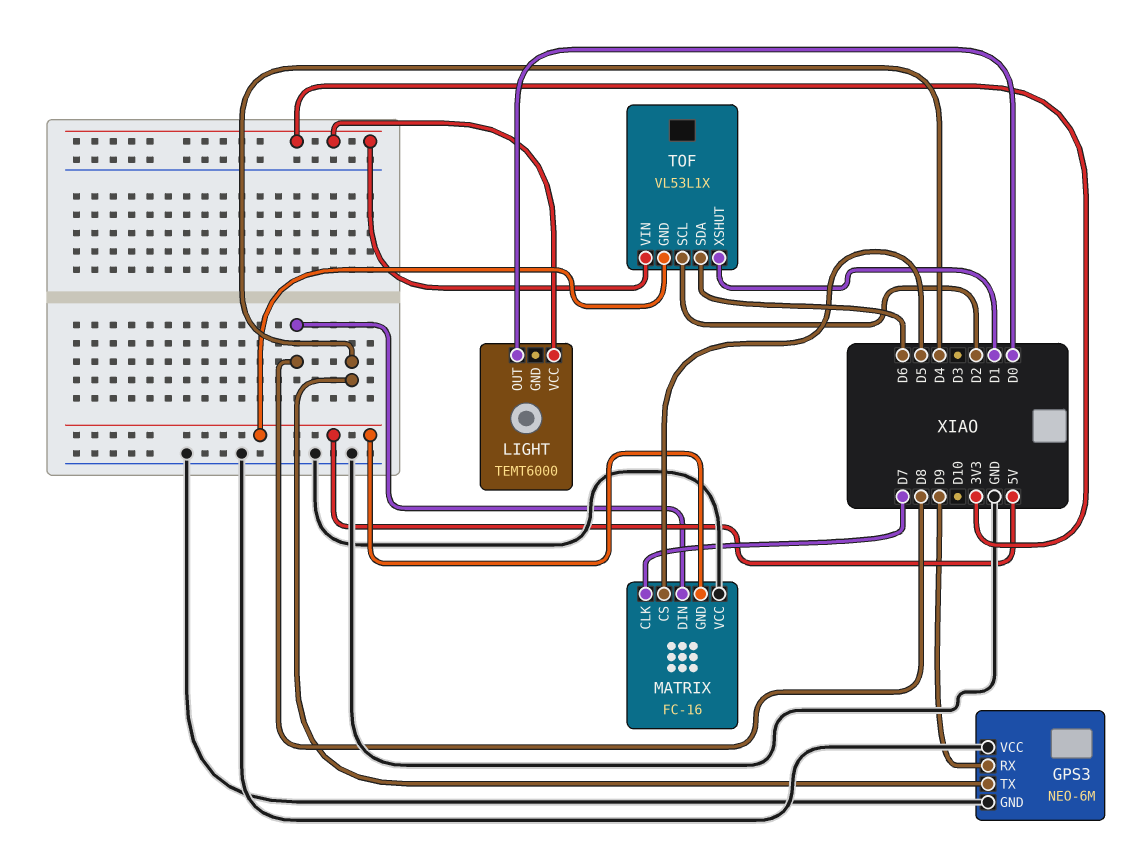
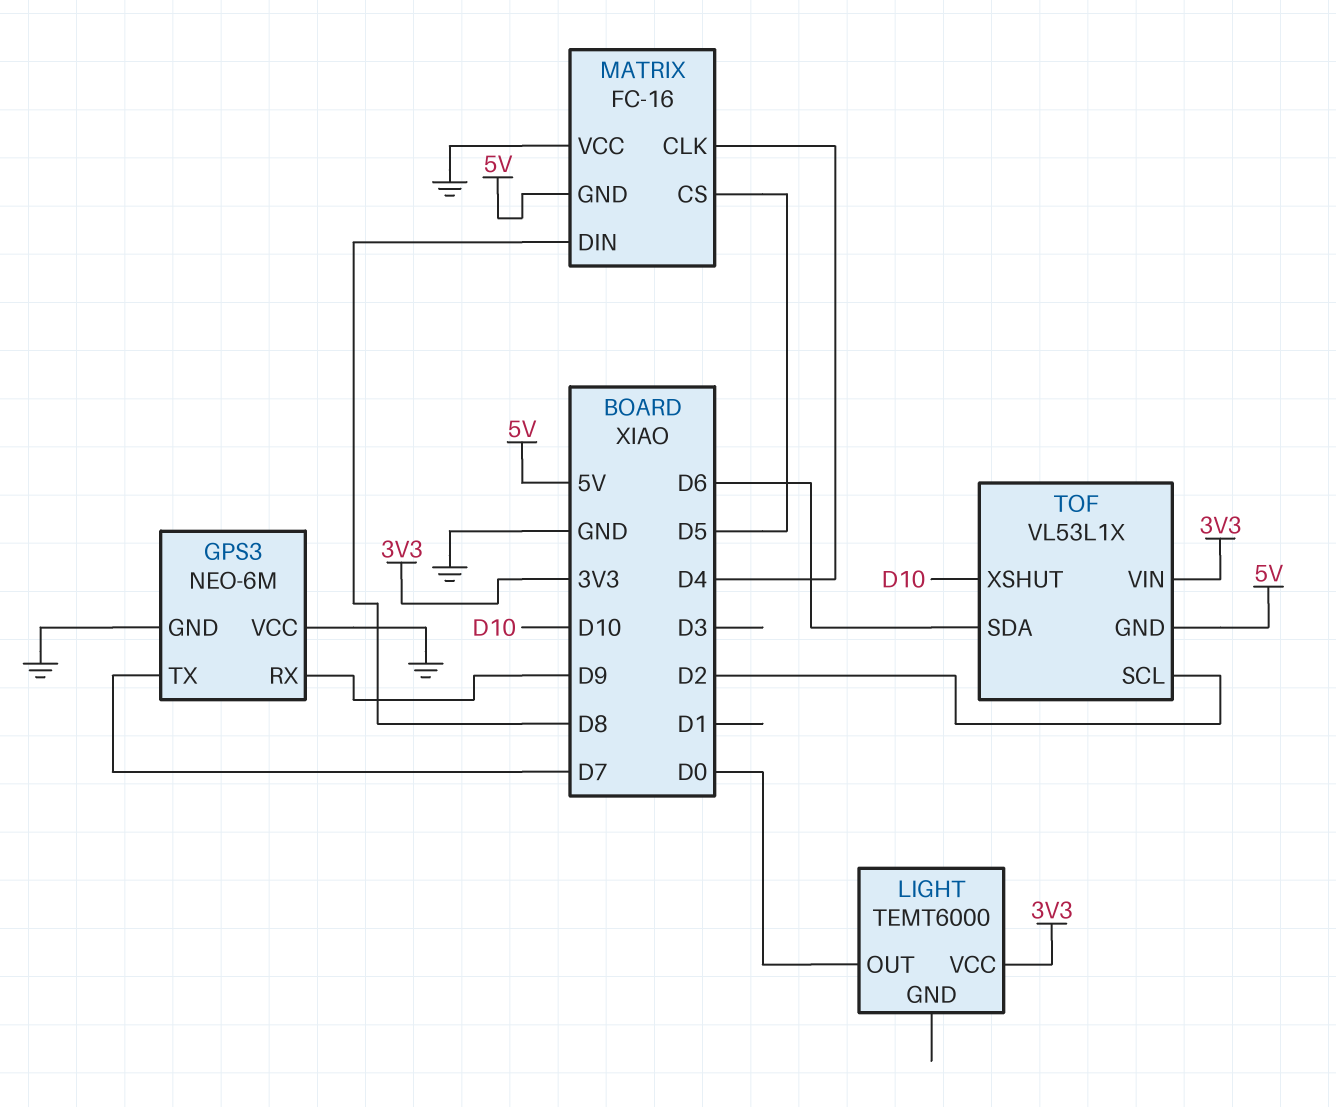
GPS3 pin TX: D4 -> D7
MATRIX pin CLK: D7 -> D4
TOF pin XSHUT: D1 -> D10

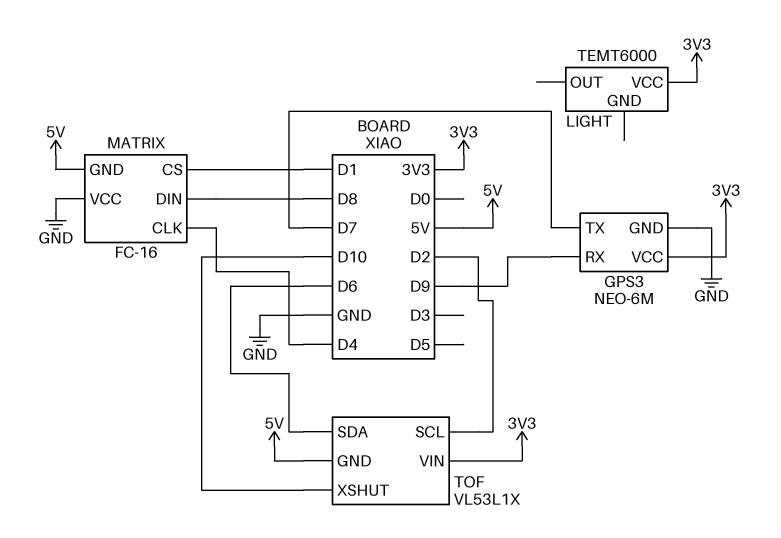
GPS3 pin VCC: GND -> 3V3
LIGHT pin OUT: D0 -> none
MATRIX pin CS: D5 -> D1

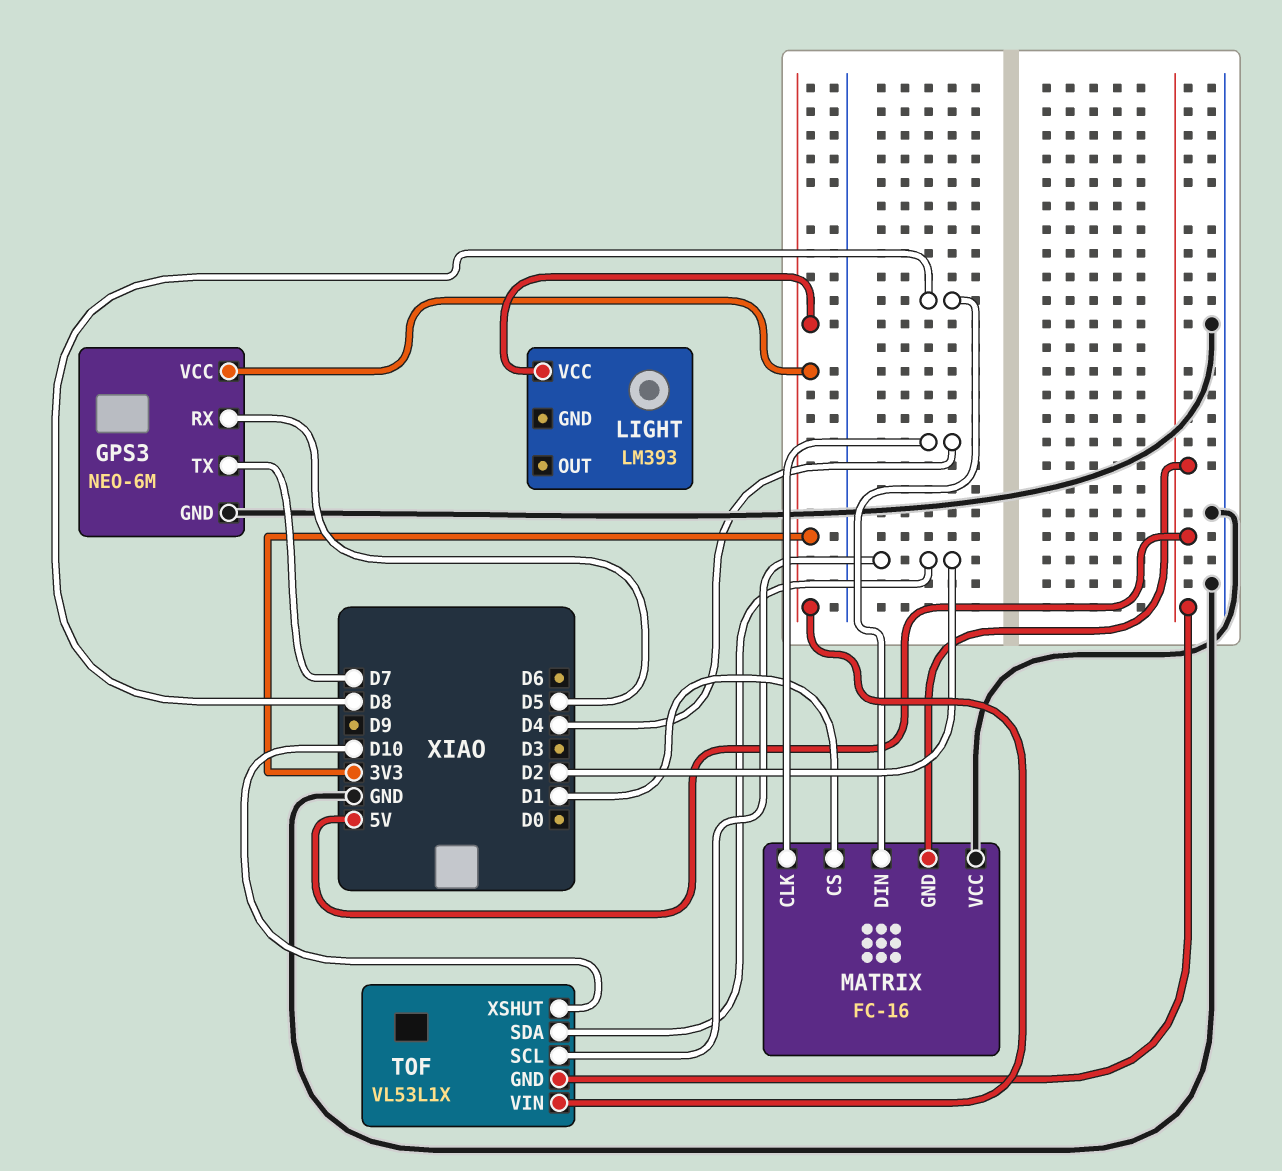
GPS3 pin RX: D9 -> D5
LIGHT: TEMT6000 -> LM393
TOF pin SDA: D6 -> D2

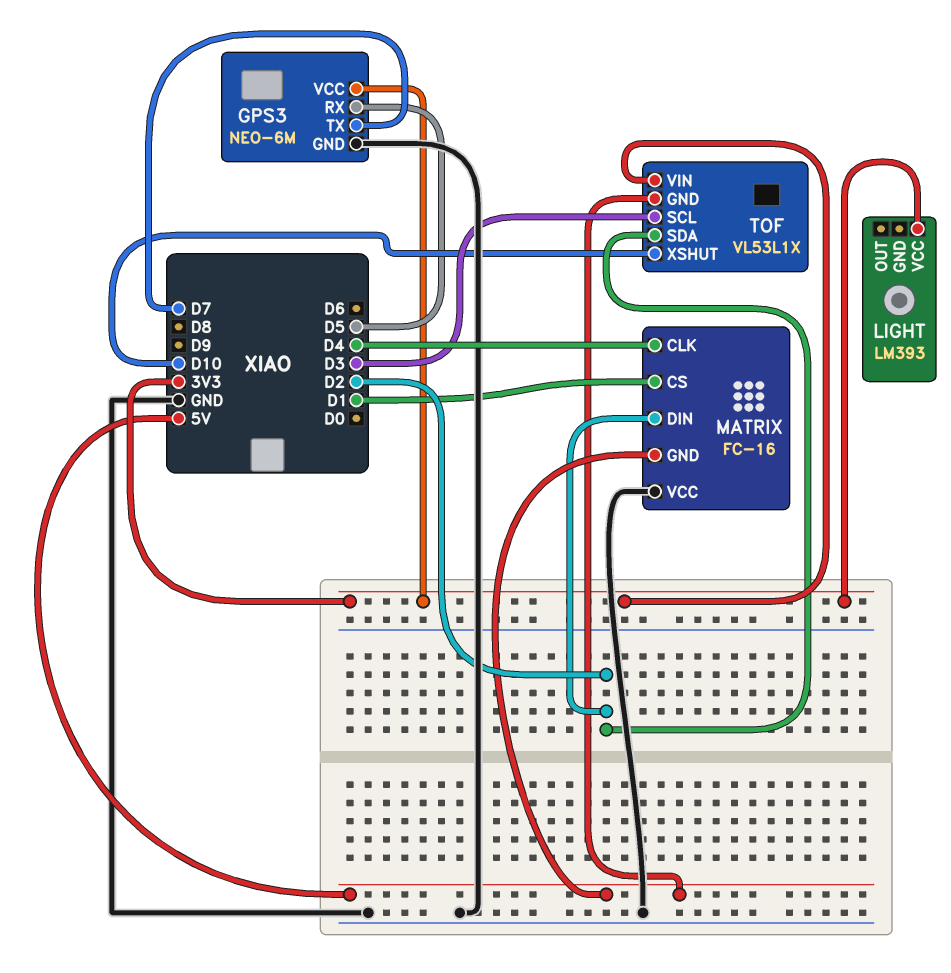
MATRIX pin DIN: D8 -> D2
TOF pin SCL: D2 -> D3

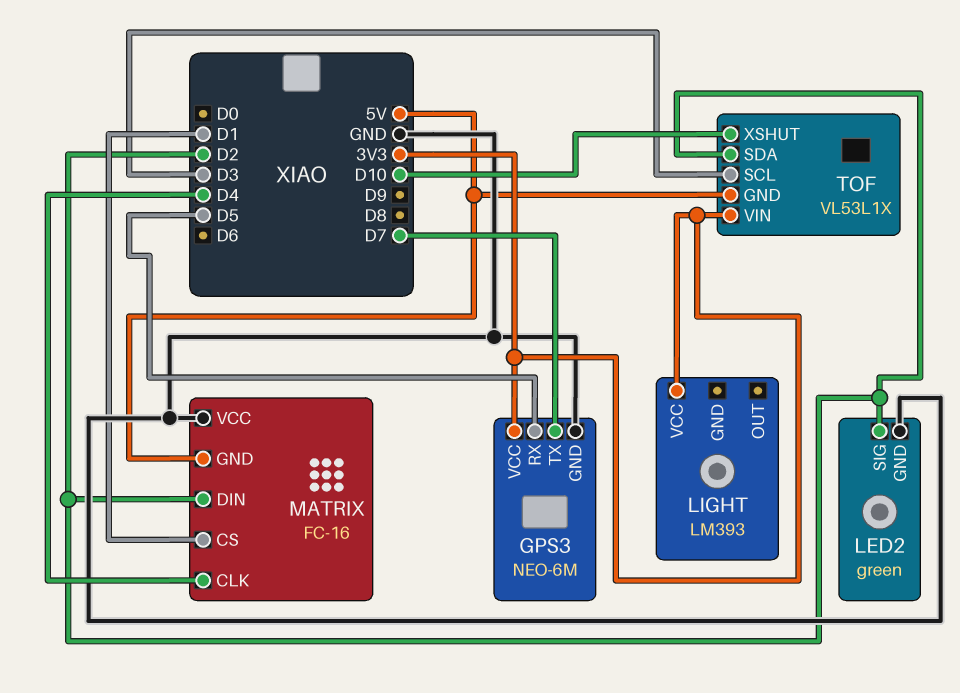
LED2: none -> green
LED2 pin GND: none -> GND
LED2 pin SIG: none -> D2

